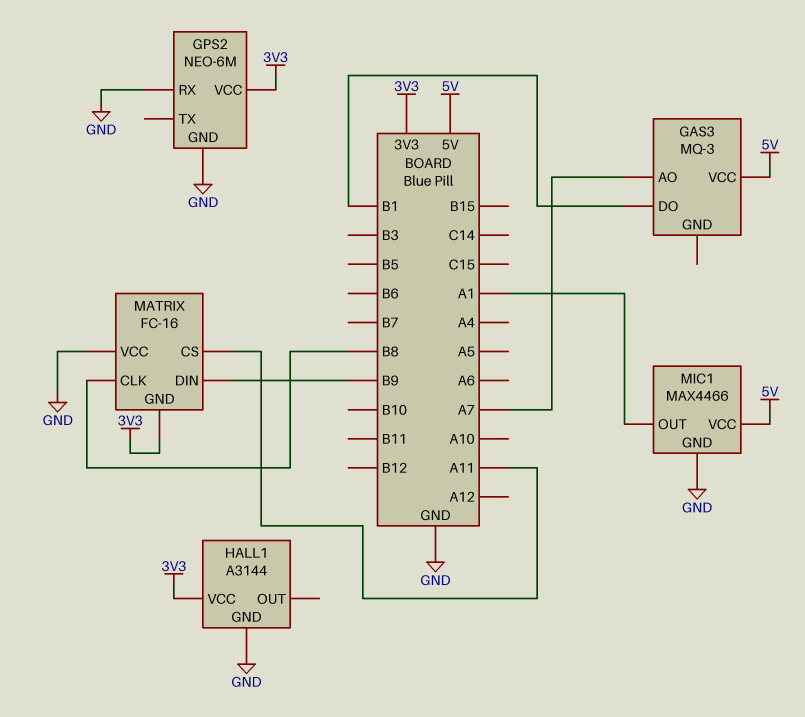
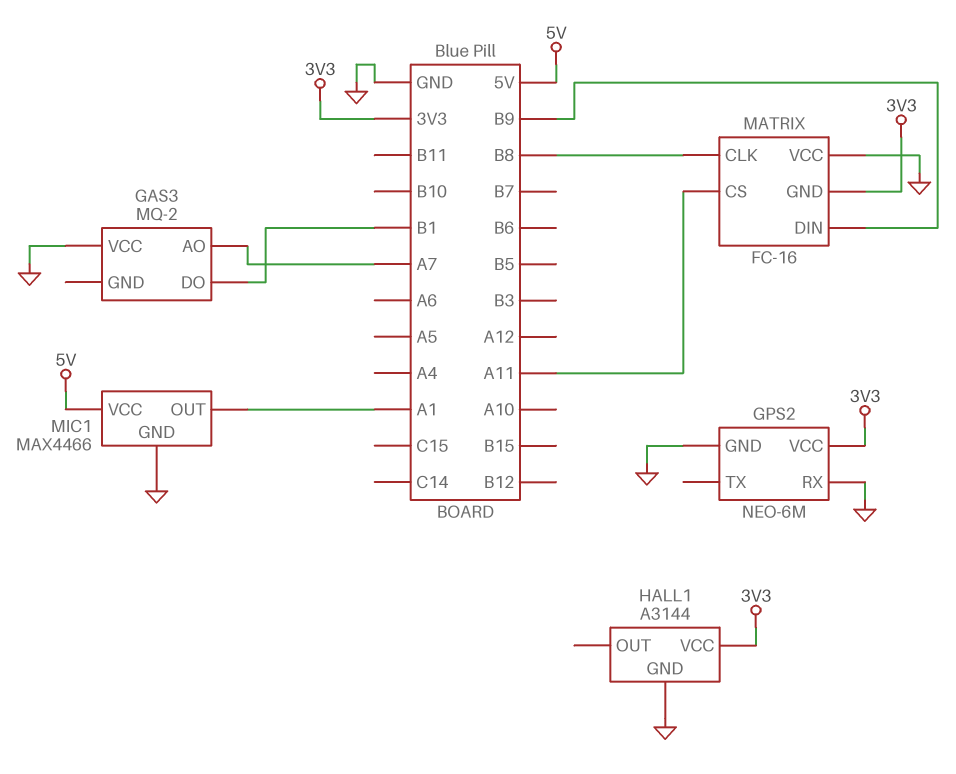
GAS3: MQ-3 -> MQ-2
GAS3 pin VCC: 5V -> GND

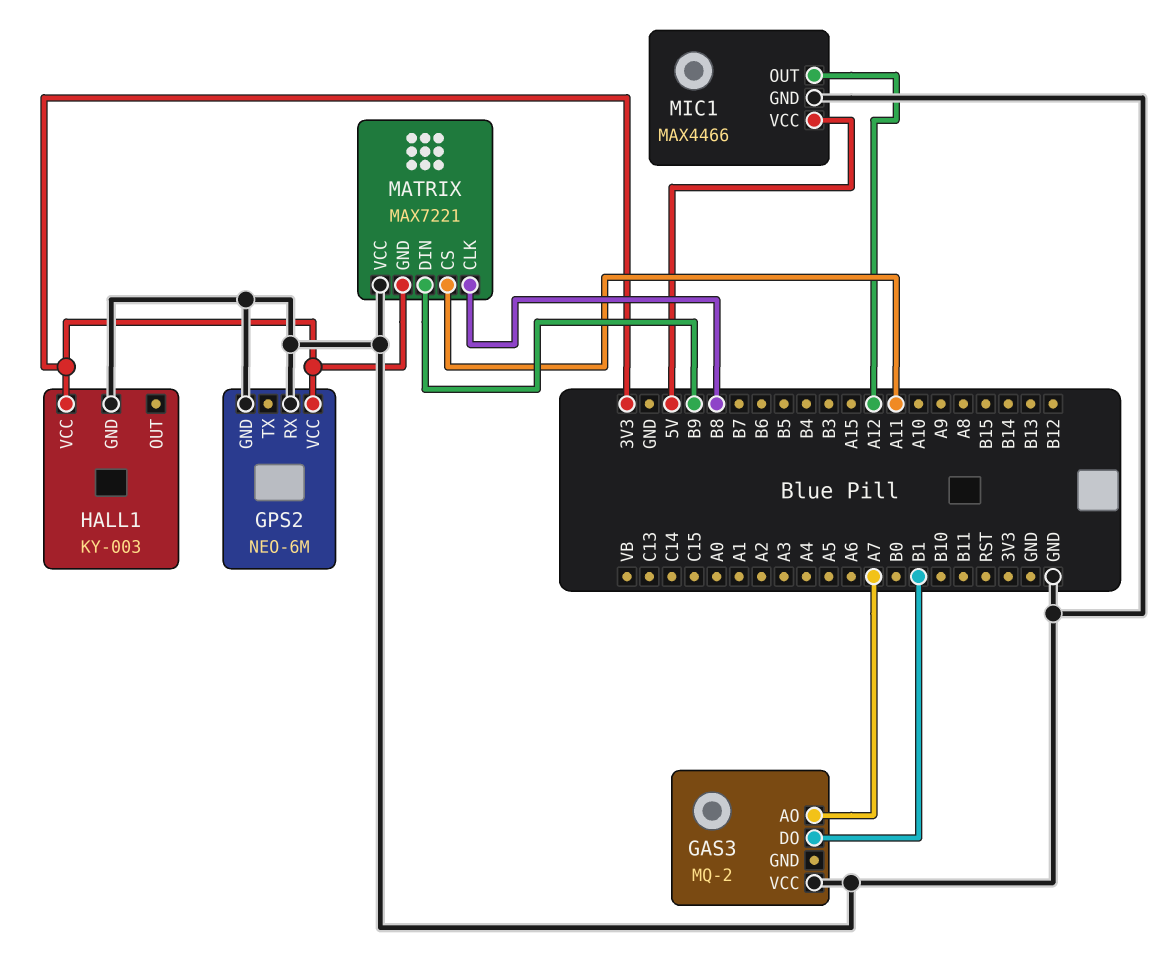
HALL1: A3144 -> KY-003
MATRIX: FC-16 -> MAX7221
MIC1 pin OUT: A1 -> A12

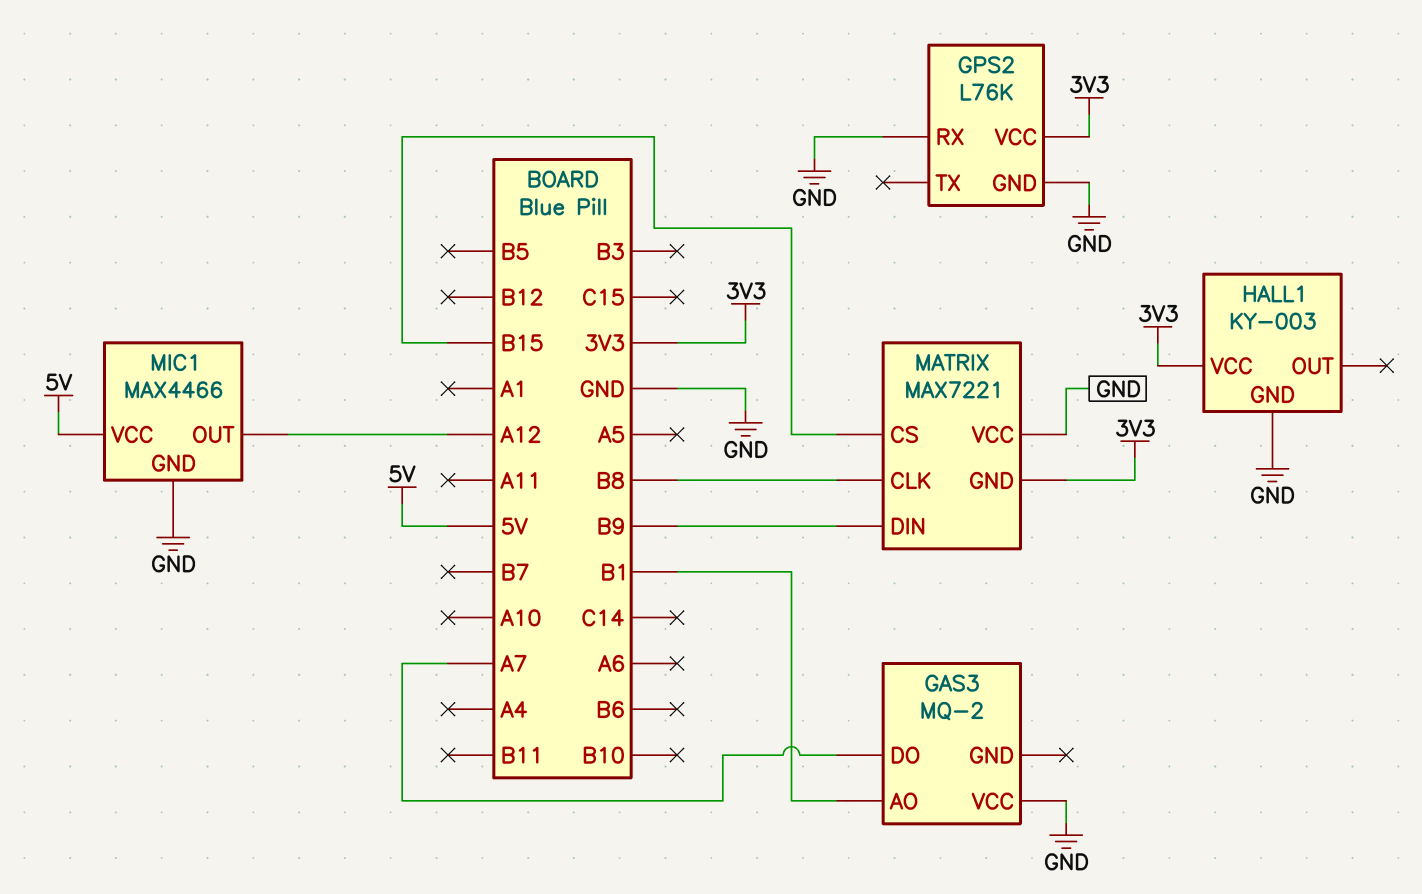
GAS3 pin AO: A7 -> B1
GAS3 pin DO: B1 -> A7
GPS2: NEO-6M -> L76K
MATRIX pin CS: A11 -> B15

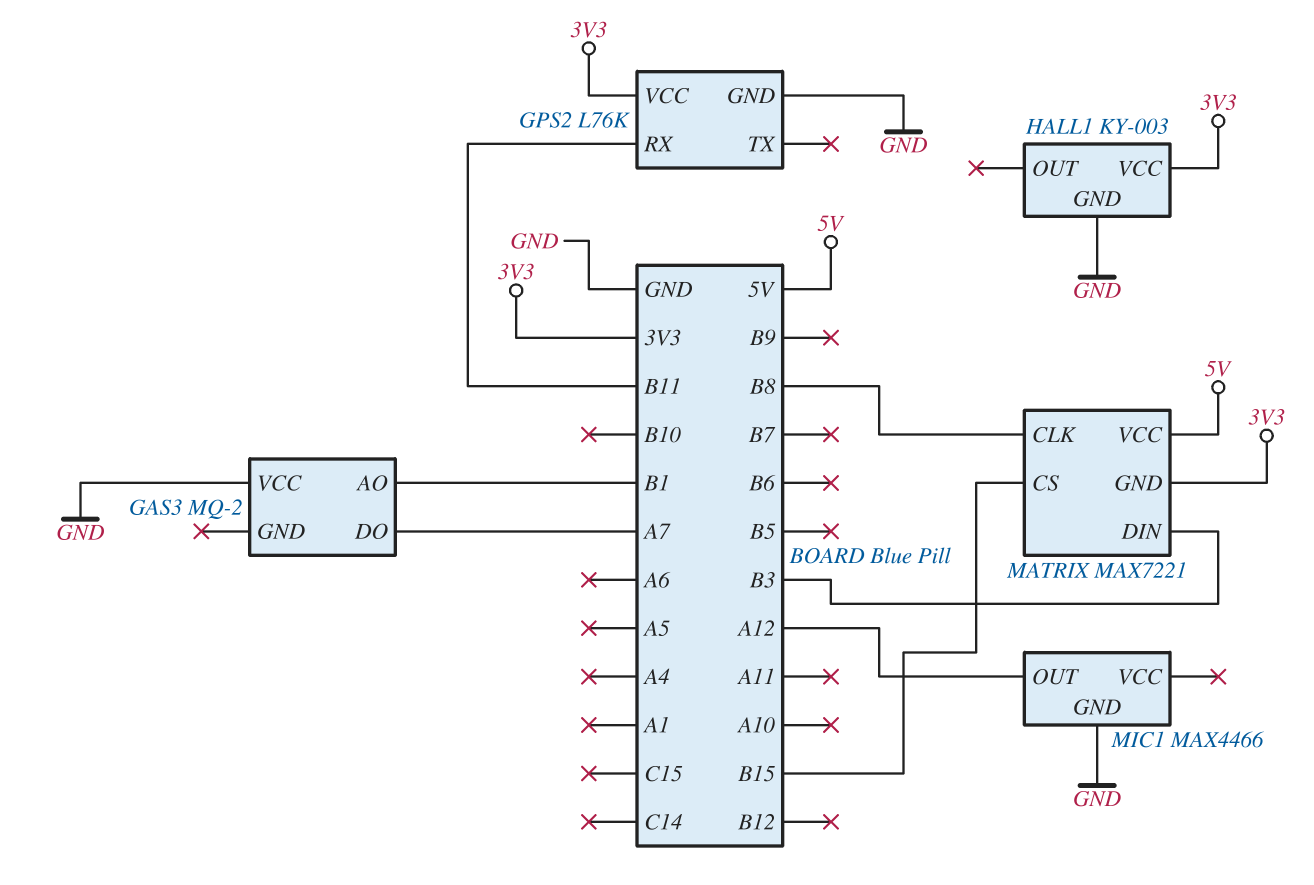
GPS2 pin RX: GND -> B11
MATRIX pin DIN: B9 -> B3
MATRIX pin VCC: GND -> 5V
MIC1 pin VCC: 5V -> none

